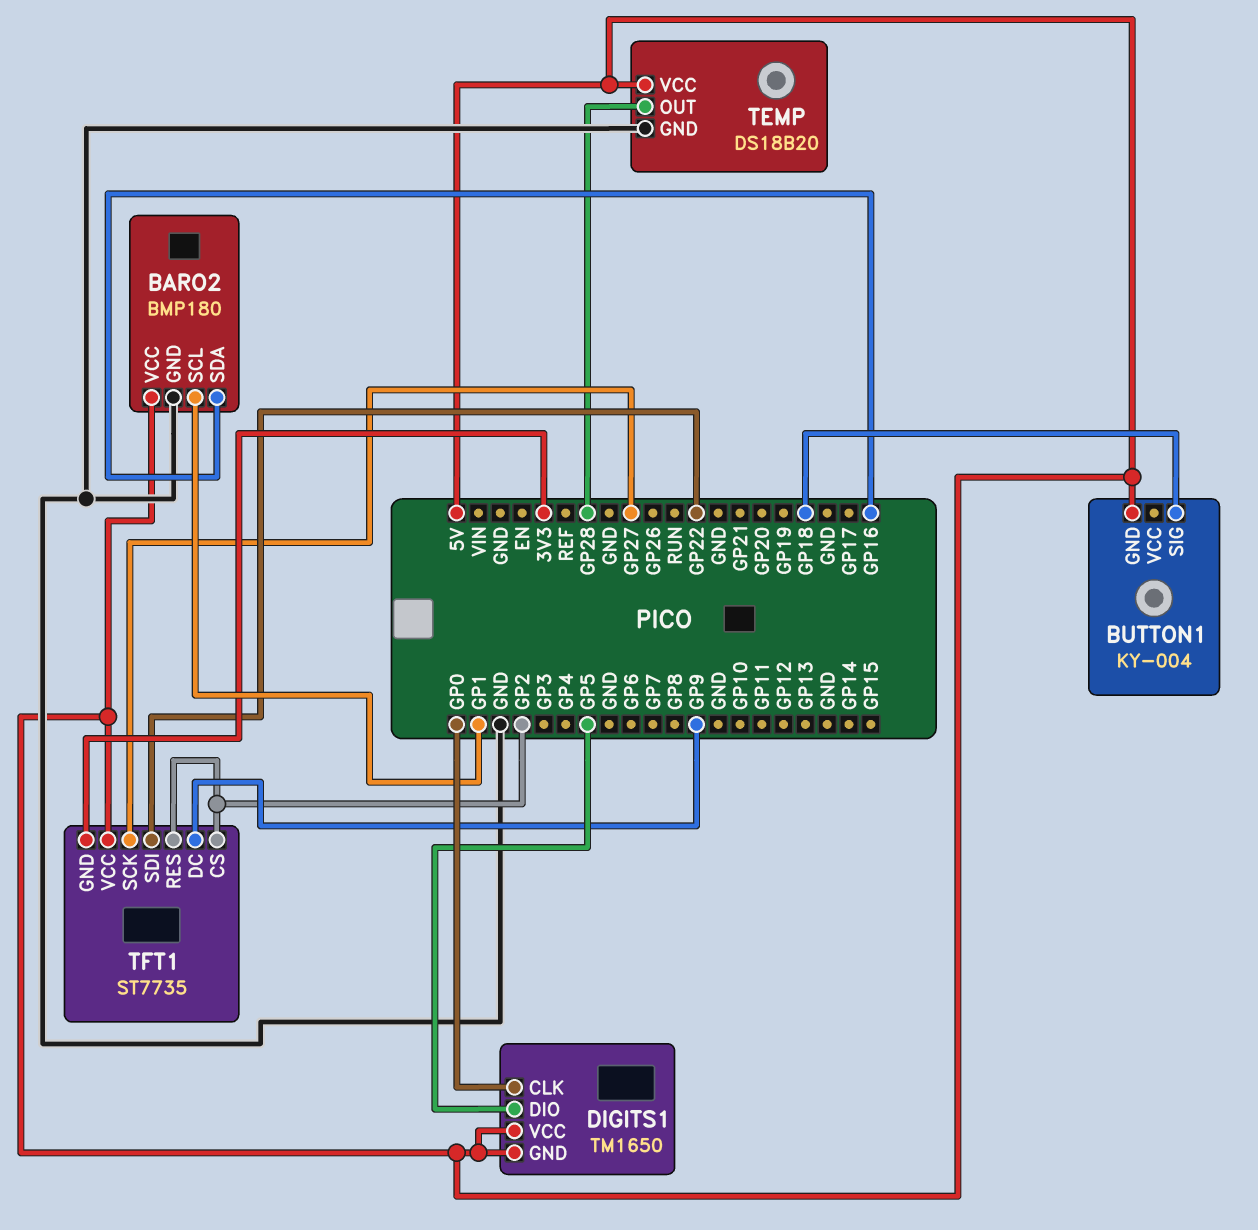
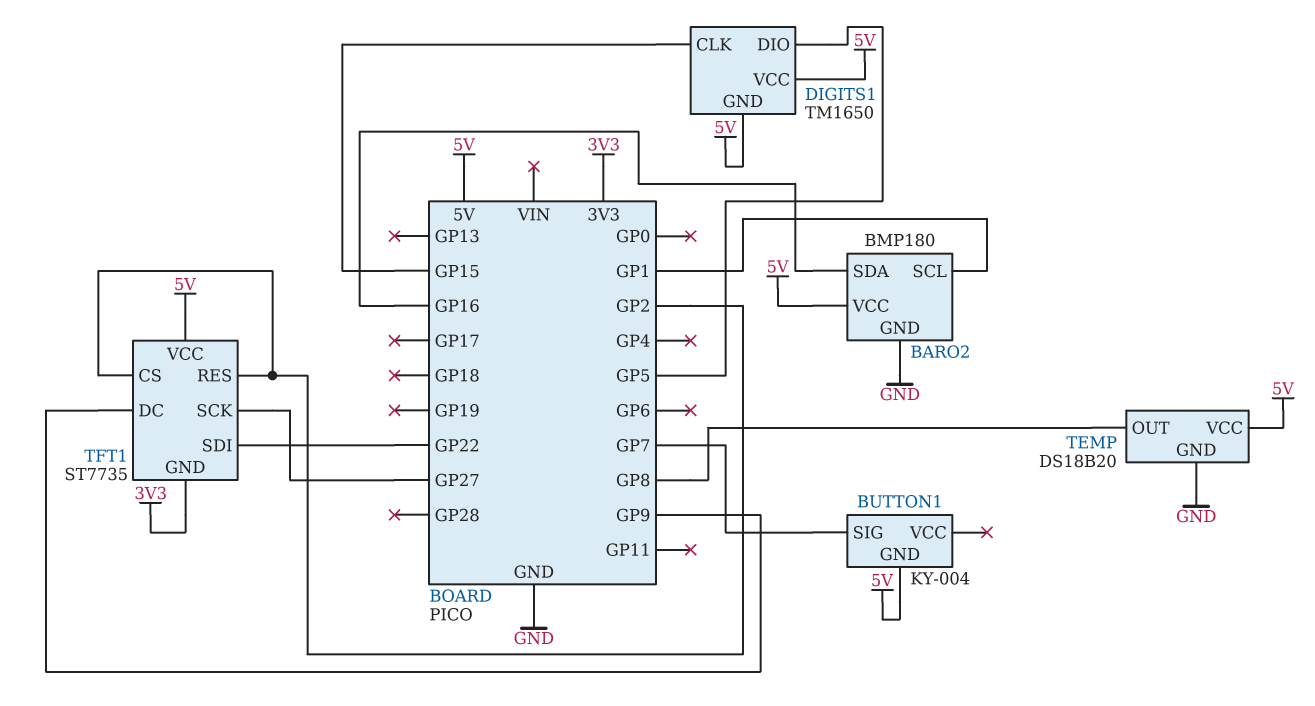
BUTTON1 pin SIG: GP18 -> GP7
DIGITS1 pin CLK: GP0 -> GP15
TEMP pin OUT: GP28 -> GP8

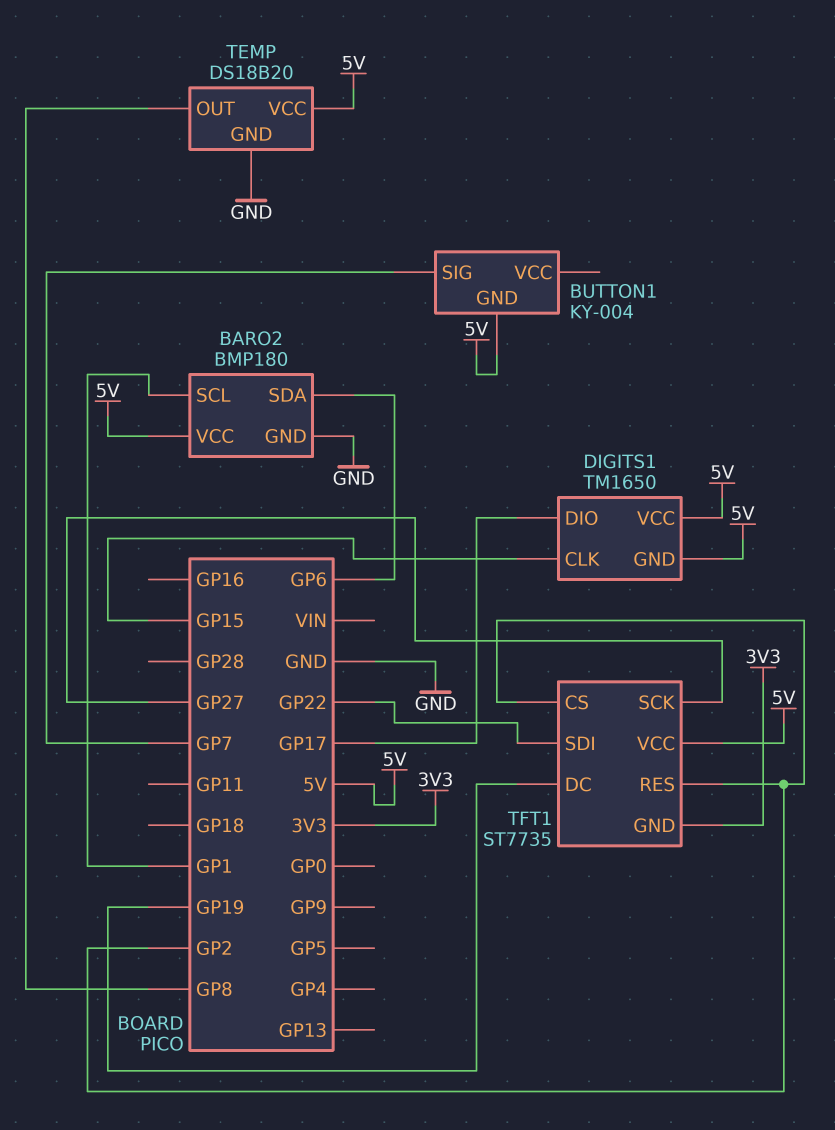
BARO2 pin SDA: GP16 -> GP6
DIGITS1 pin DIO: GP5 -> GP17
TFT1 pin DC: GP9 -> GP19

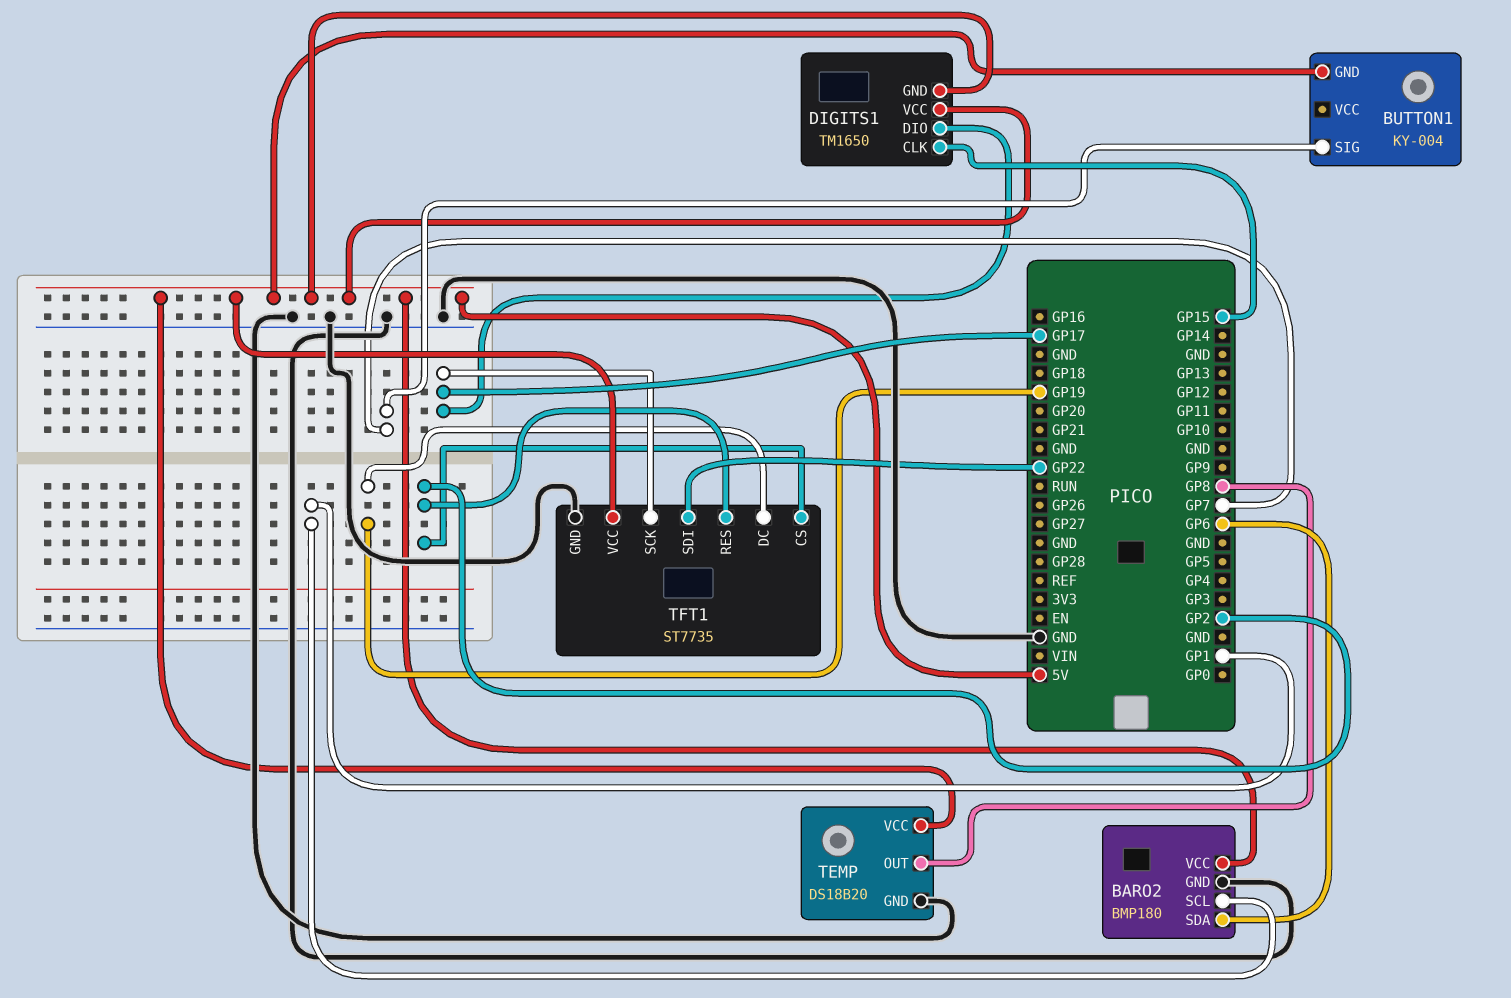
TFT1 pin GND: 3V3 -> GND
TFT1 pin SCK: GP27 -> GP17

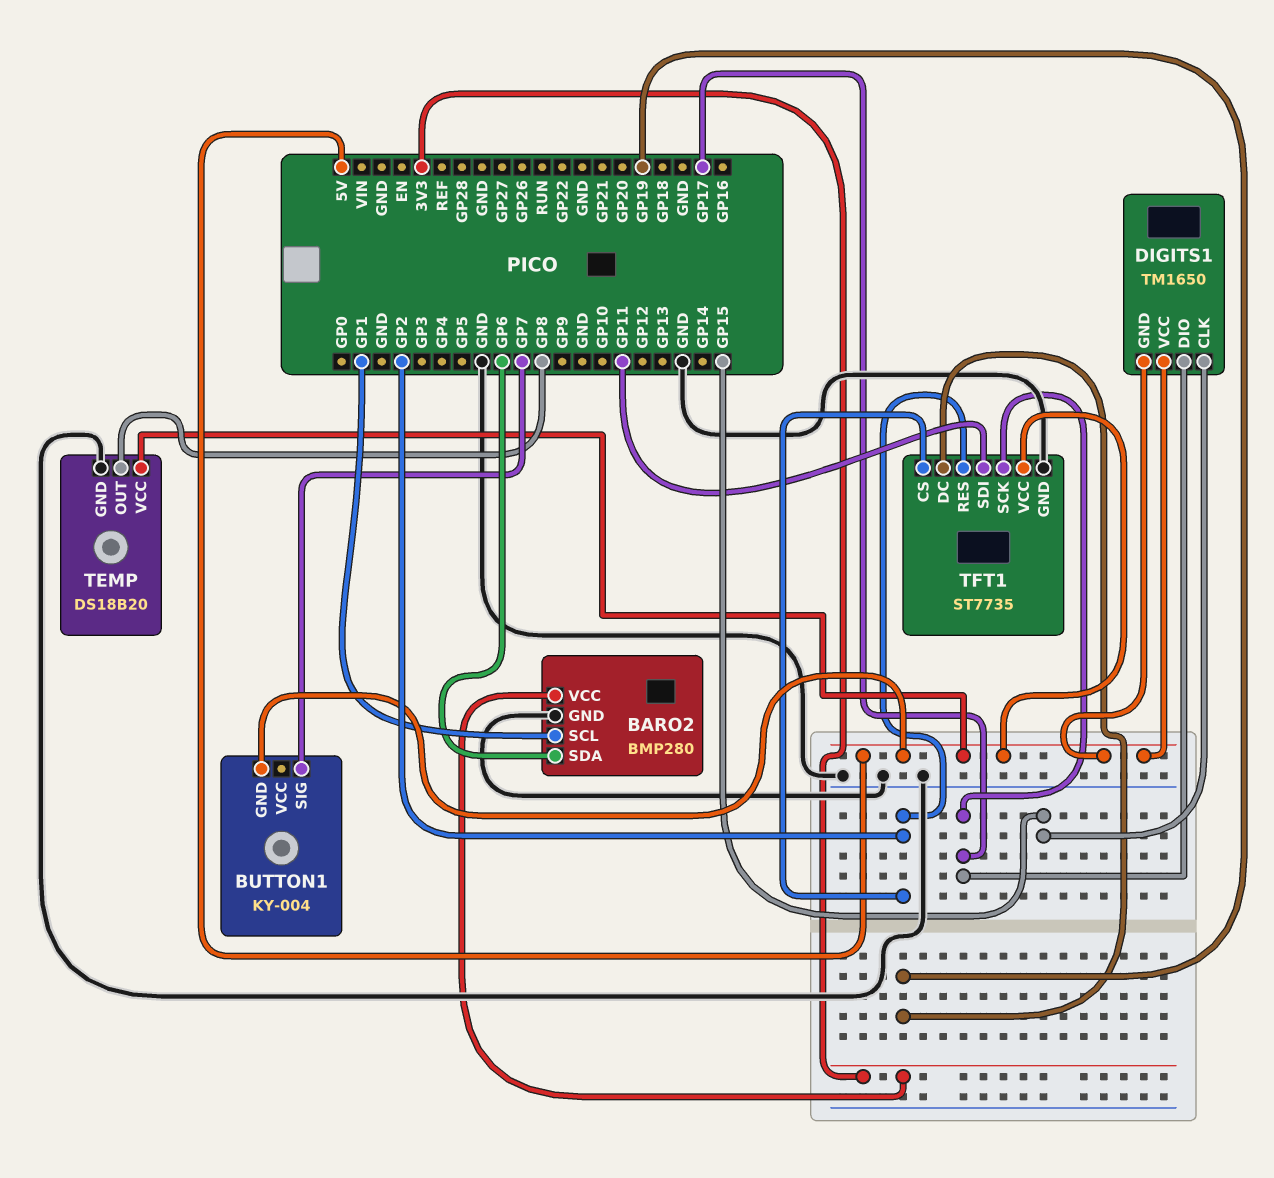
BARO2: BMP180 -> BMP280
BARO2 pin VCC: 5V -> 3V3
TFT1 pin SDI: GP22 -> GP11

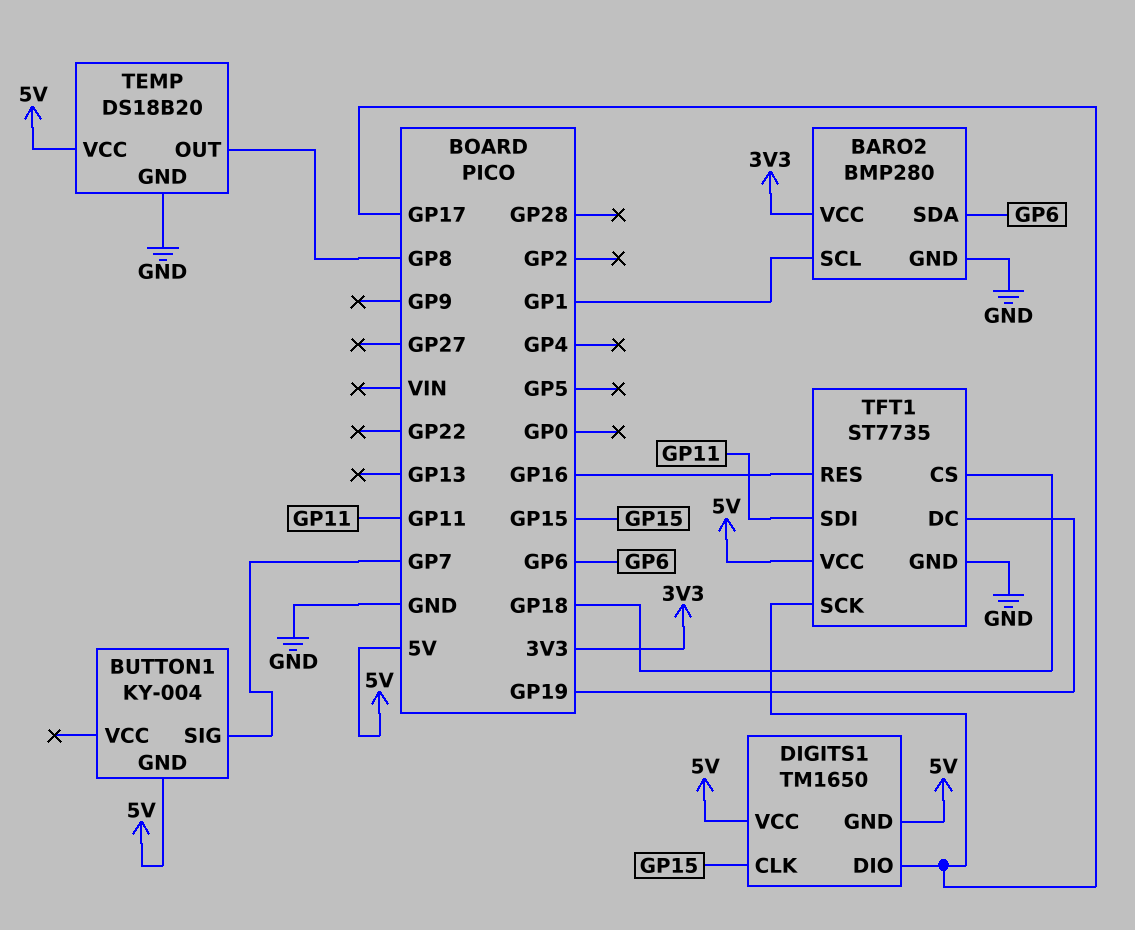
TFT1 pin CS: GP2 -> GP18
TFT1 pin RES: GP2 -> GP16

